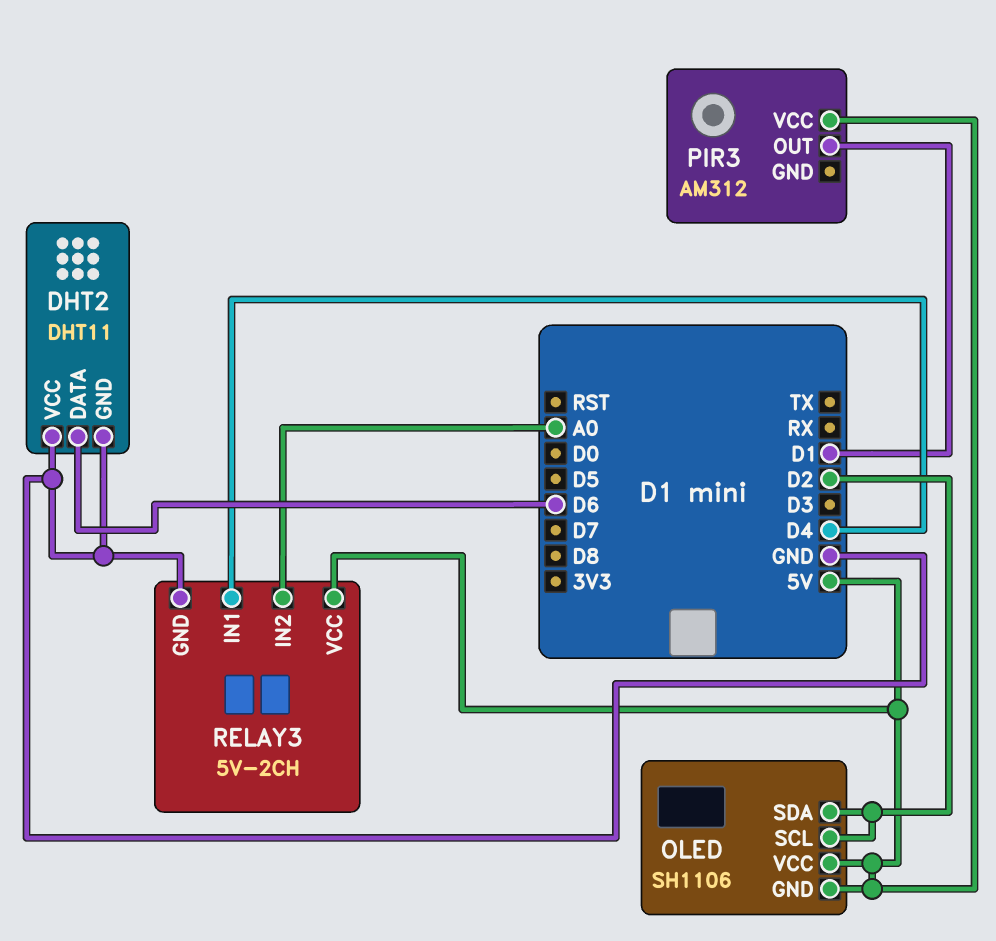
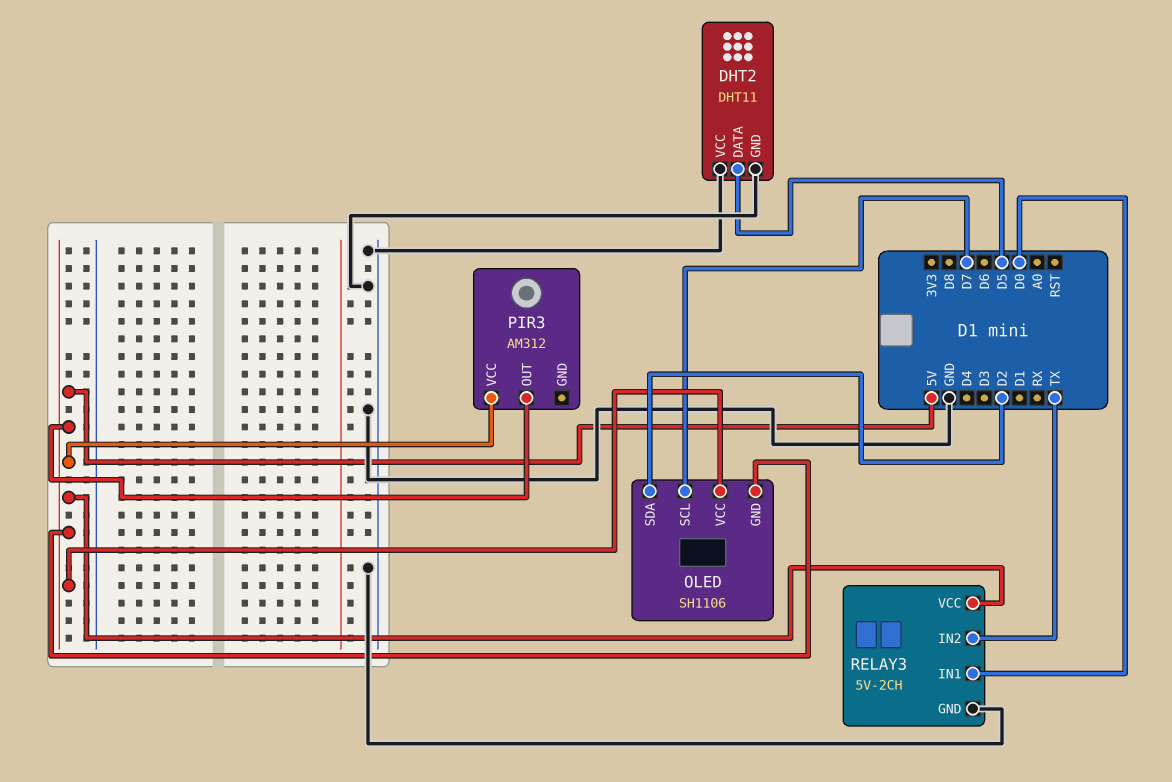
DHT2 pin DATA: D6 -> D5
OLED pin SCL: D2 -> D7
PIR3 pin OUT: D1 -> 5V
RELAY3 pin IN1: D4 -> D0
RELAY3 pin IN2: A0 -> TX

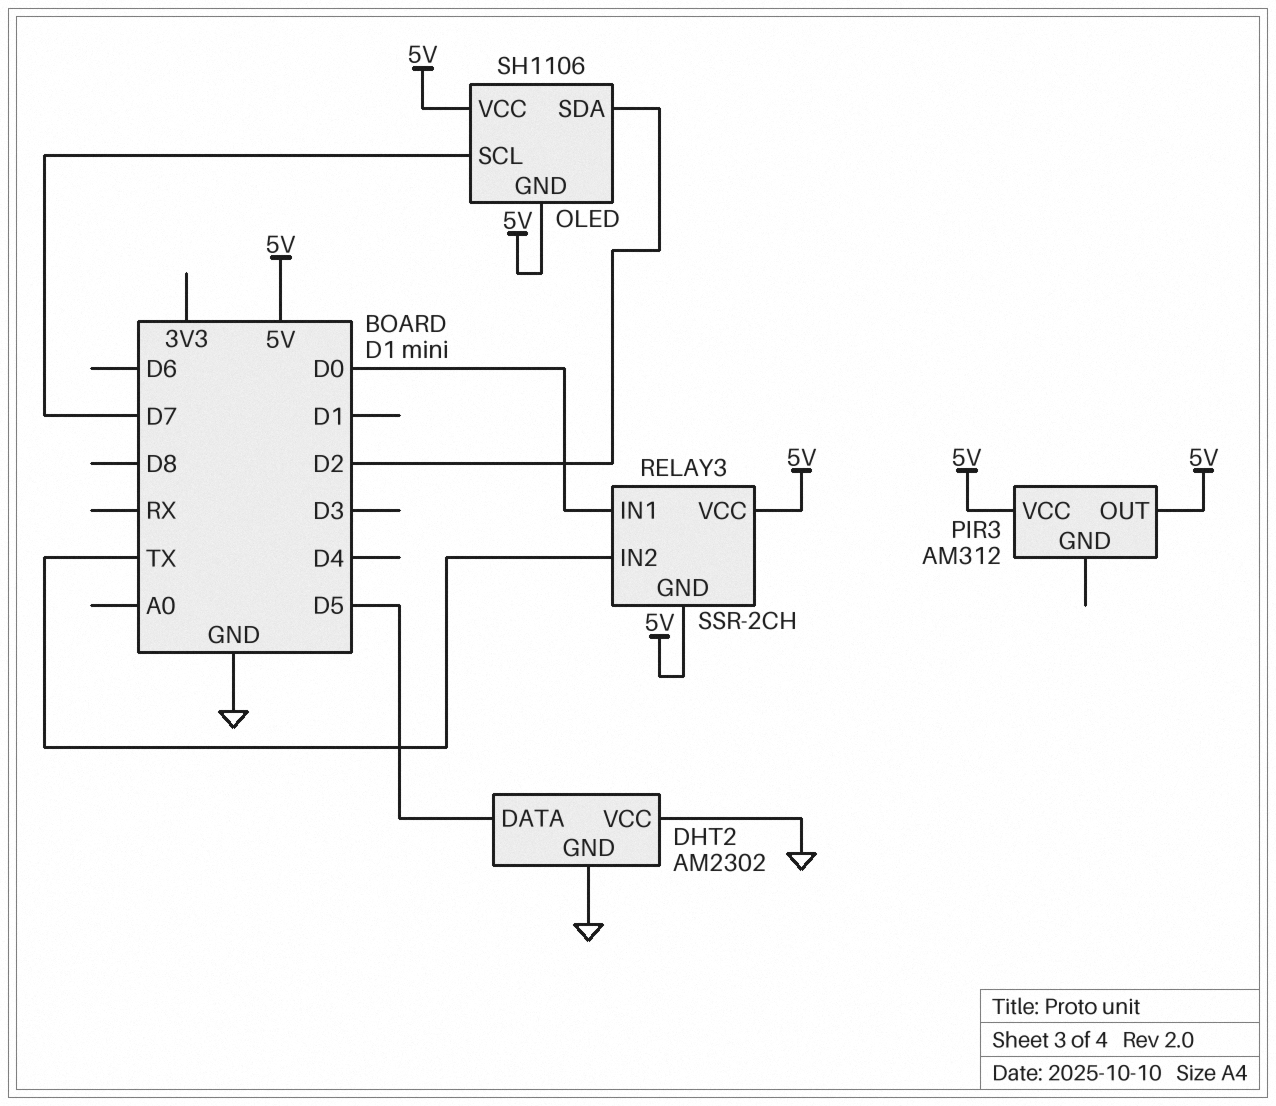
DHT2: DHT11 -> AM2302
RELAY3: 5V-2CH -> SSR-2CH
RELAY3 pin GND: GND -> 5V

